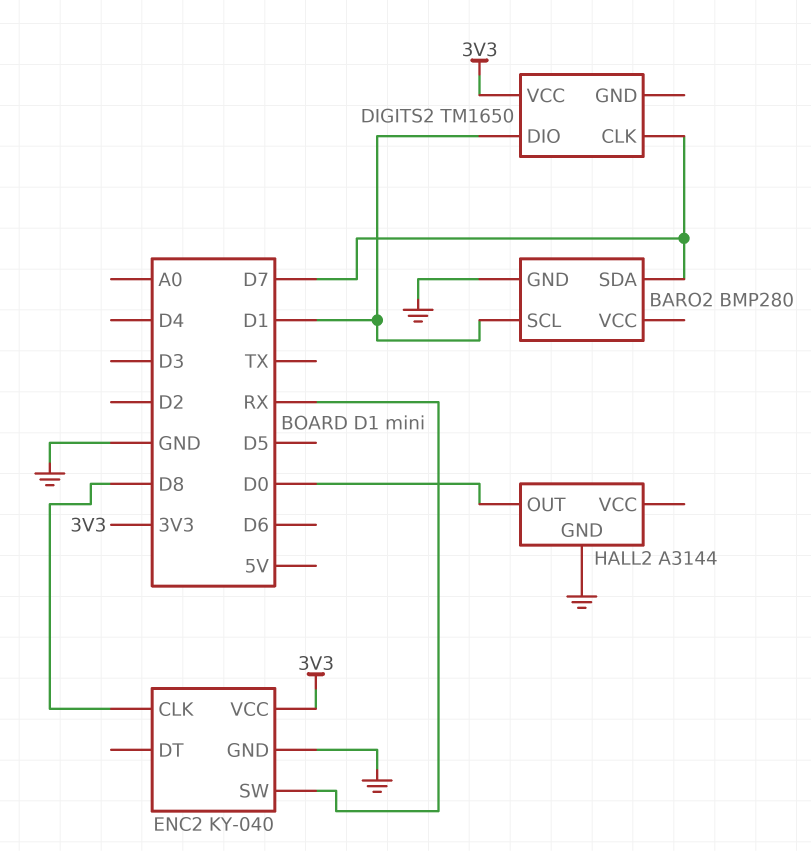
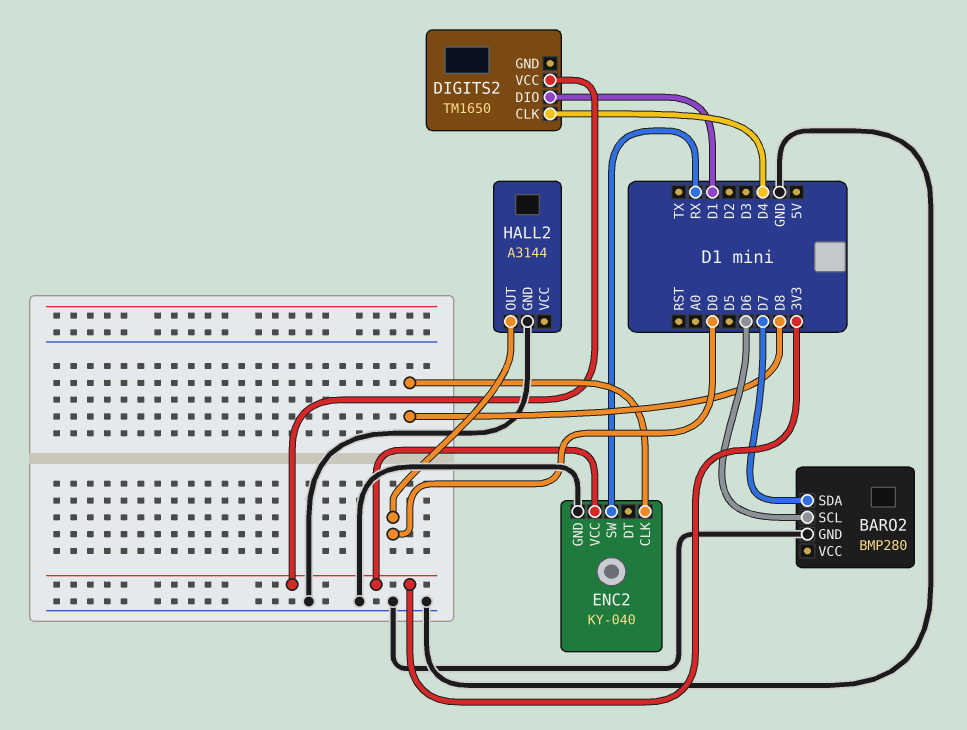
BARO2 pin SCL: D1 -> D6
DIGITS2 pin CLK: D7 -> D4

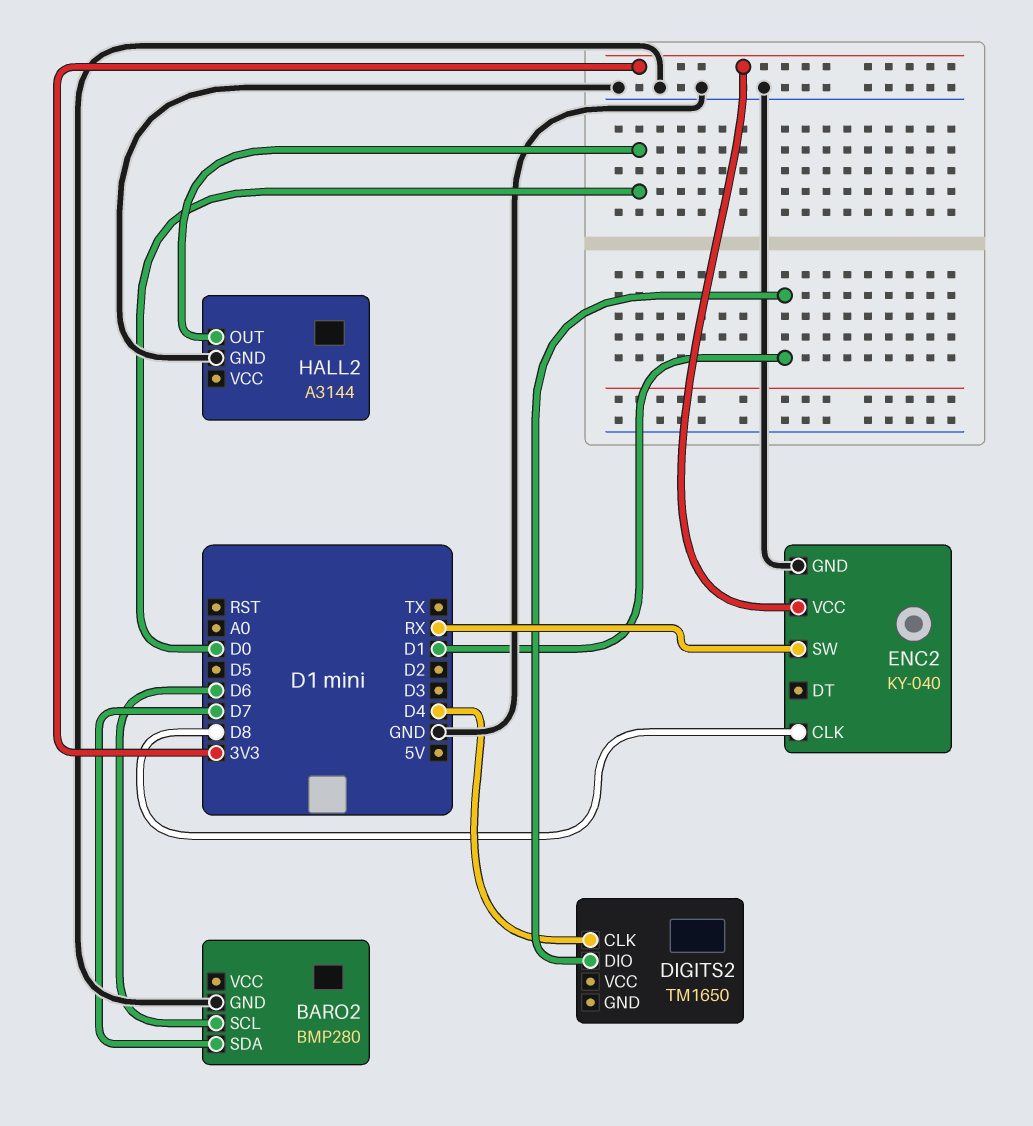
DIGITS2 pin VCC: 3V3 -> none

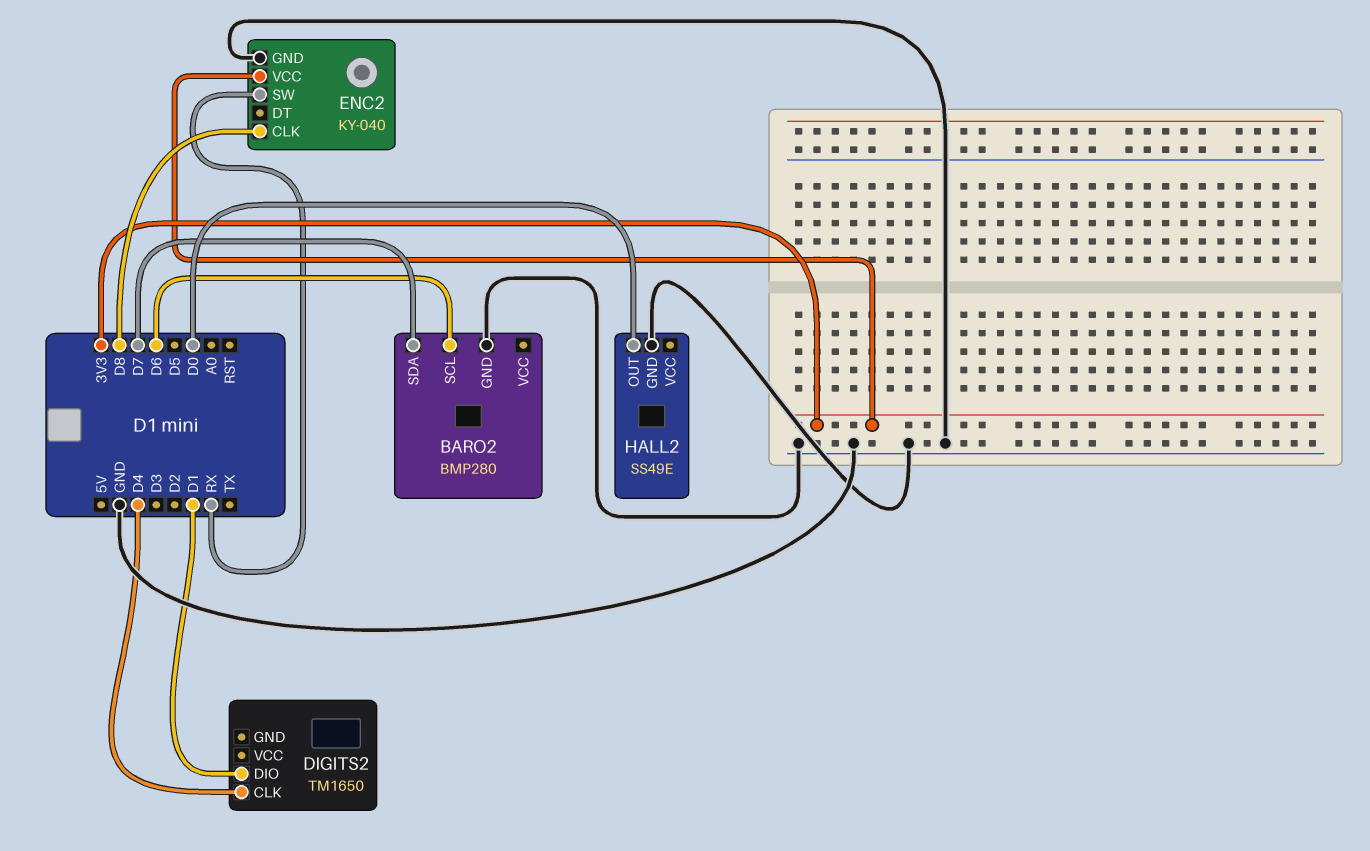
HALL2: A3144 -> SS49E

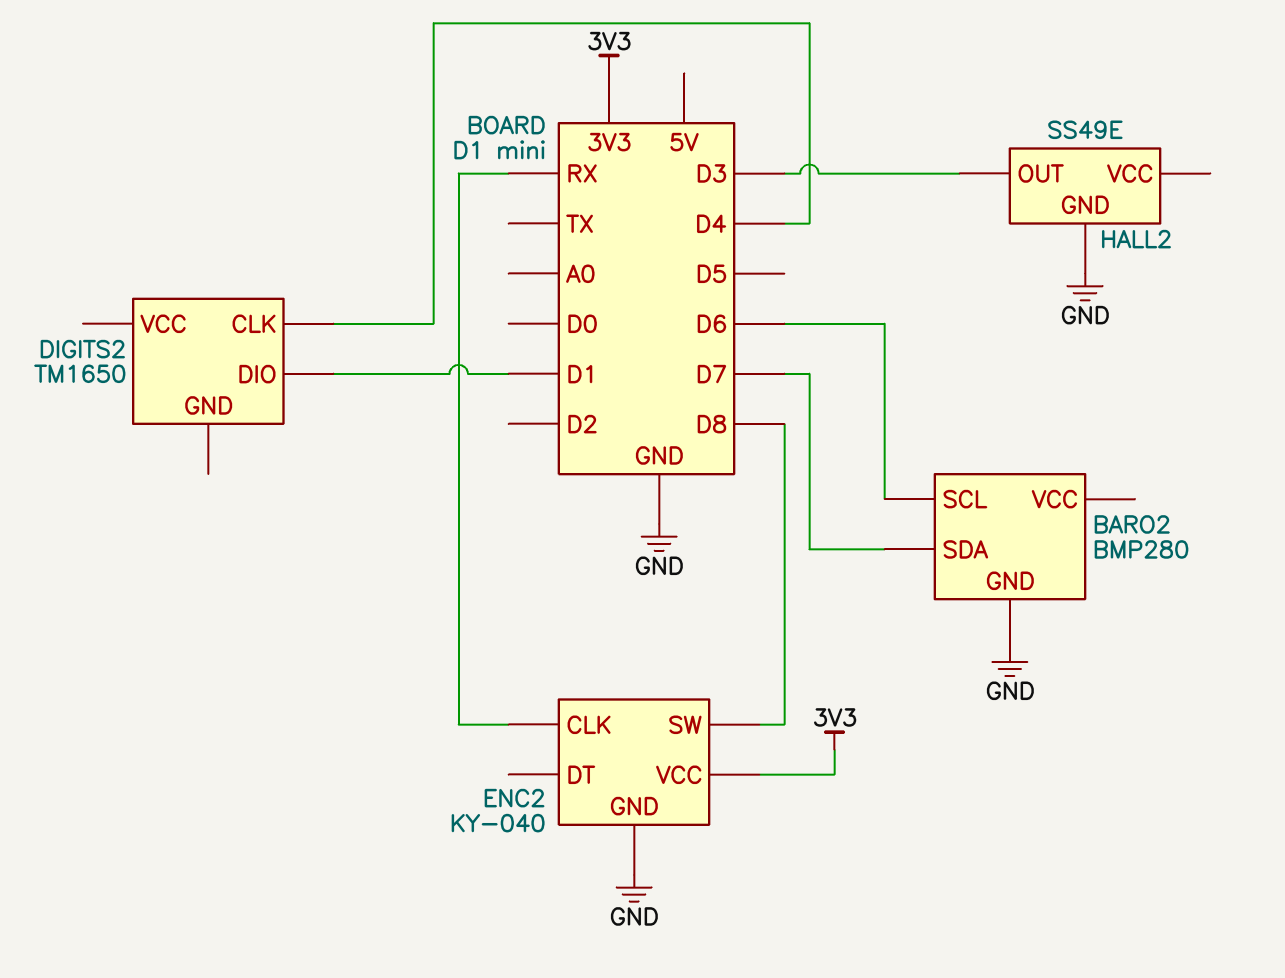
ENC2 pin CLK: D8 -> RX
ENC2 pin SW: RX -> D8
HALL2 pin OUT: D0 -> D3

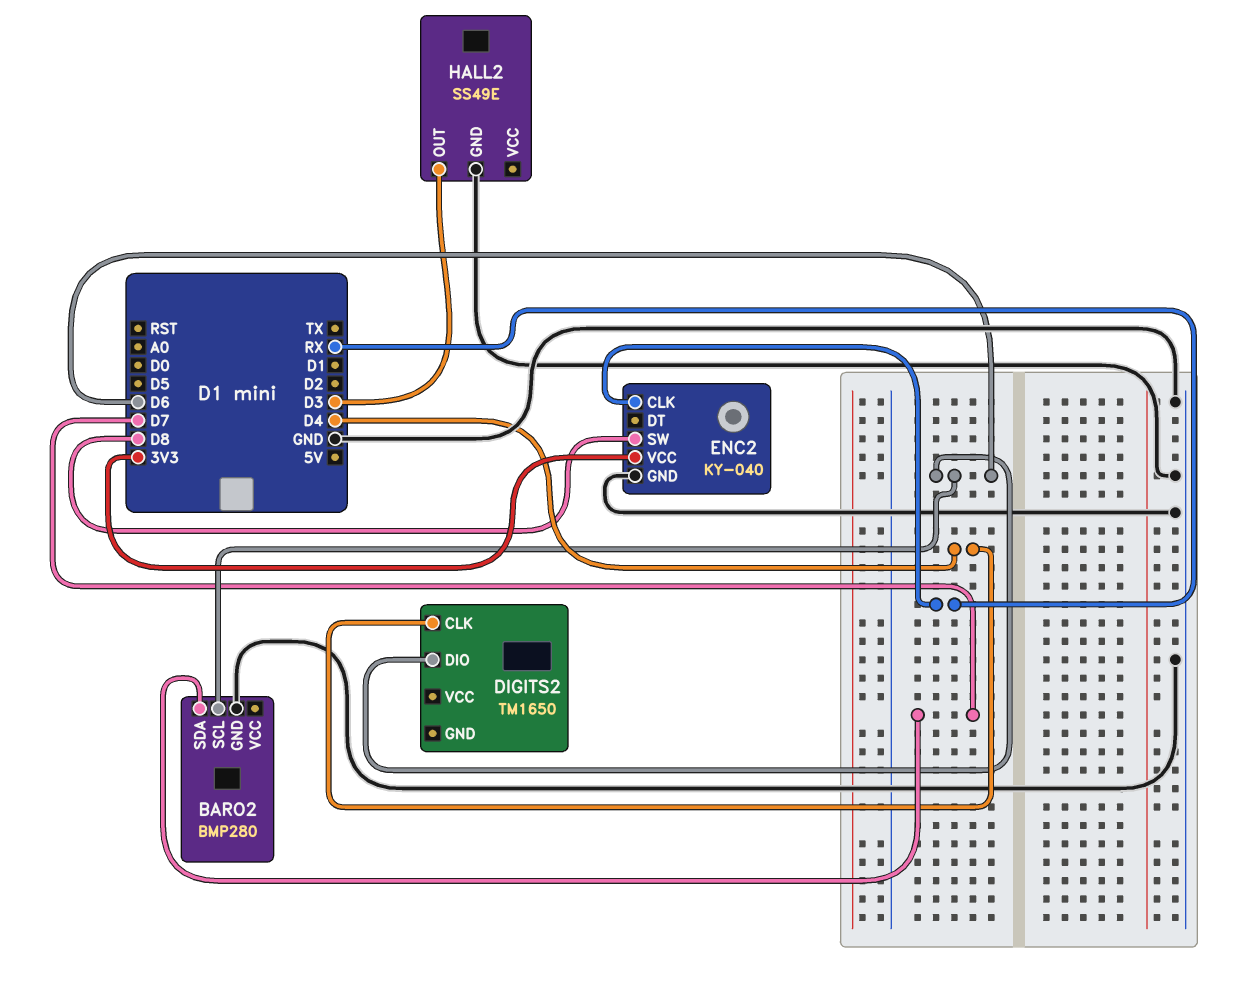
DIGITS2 pin DIO: D1 -> D6

